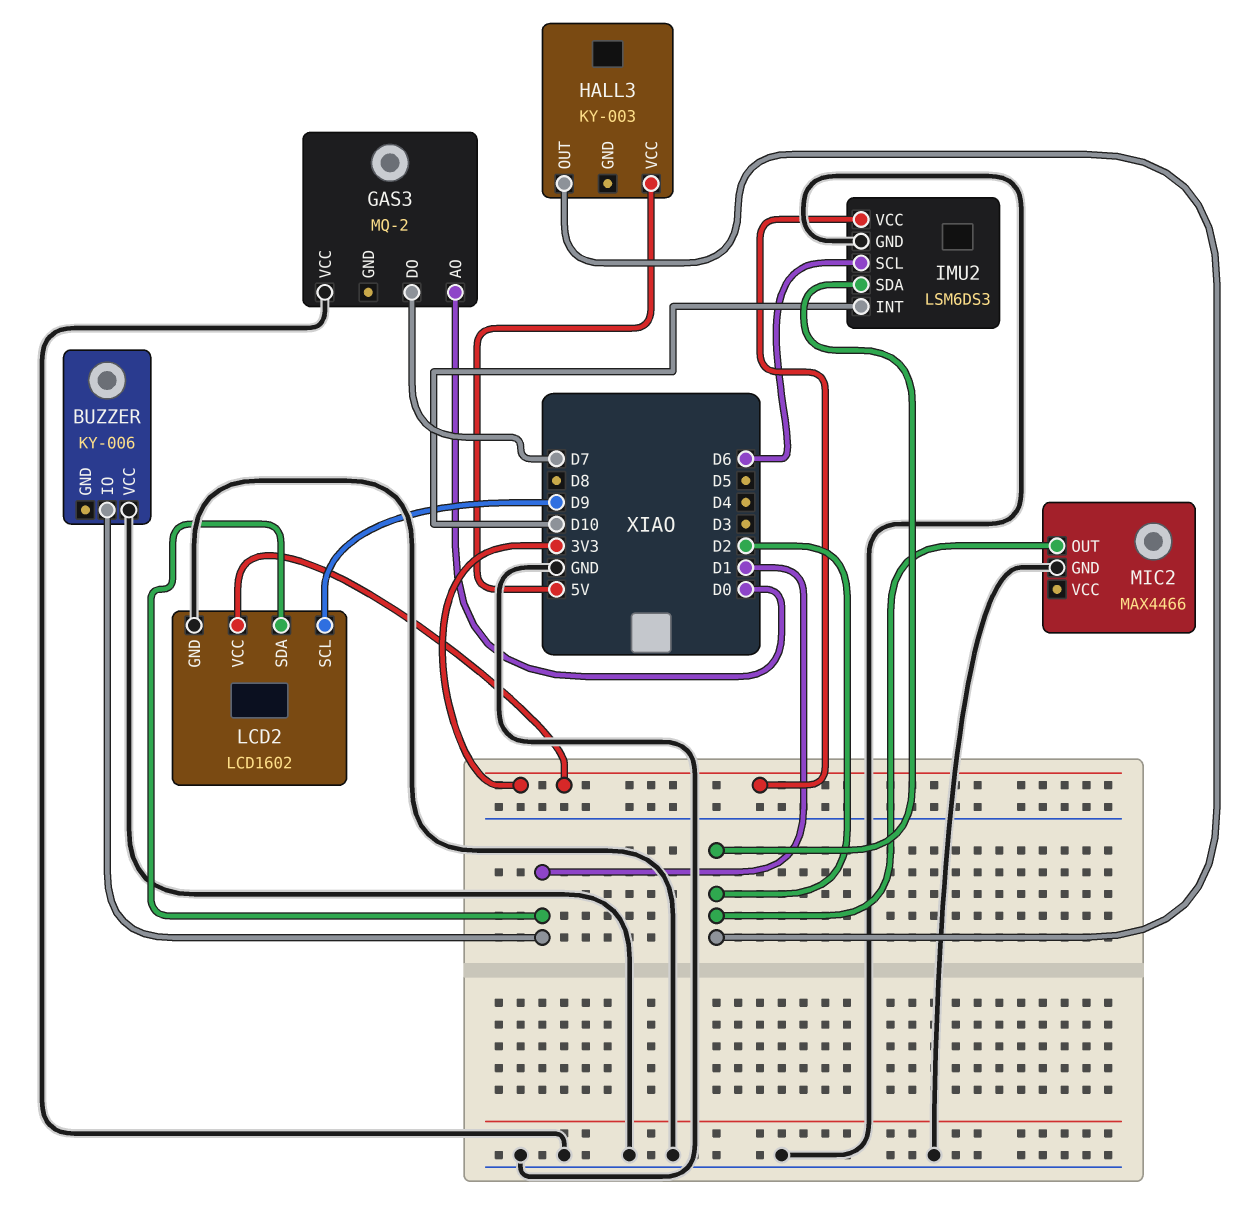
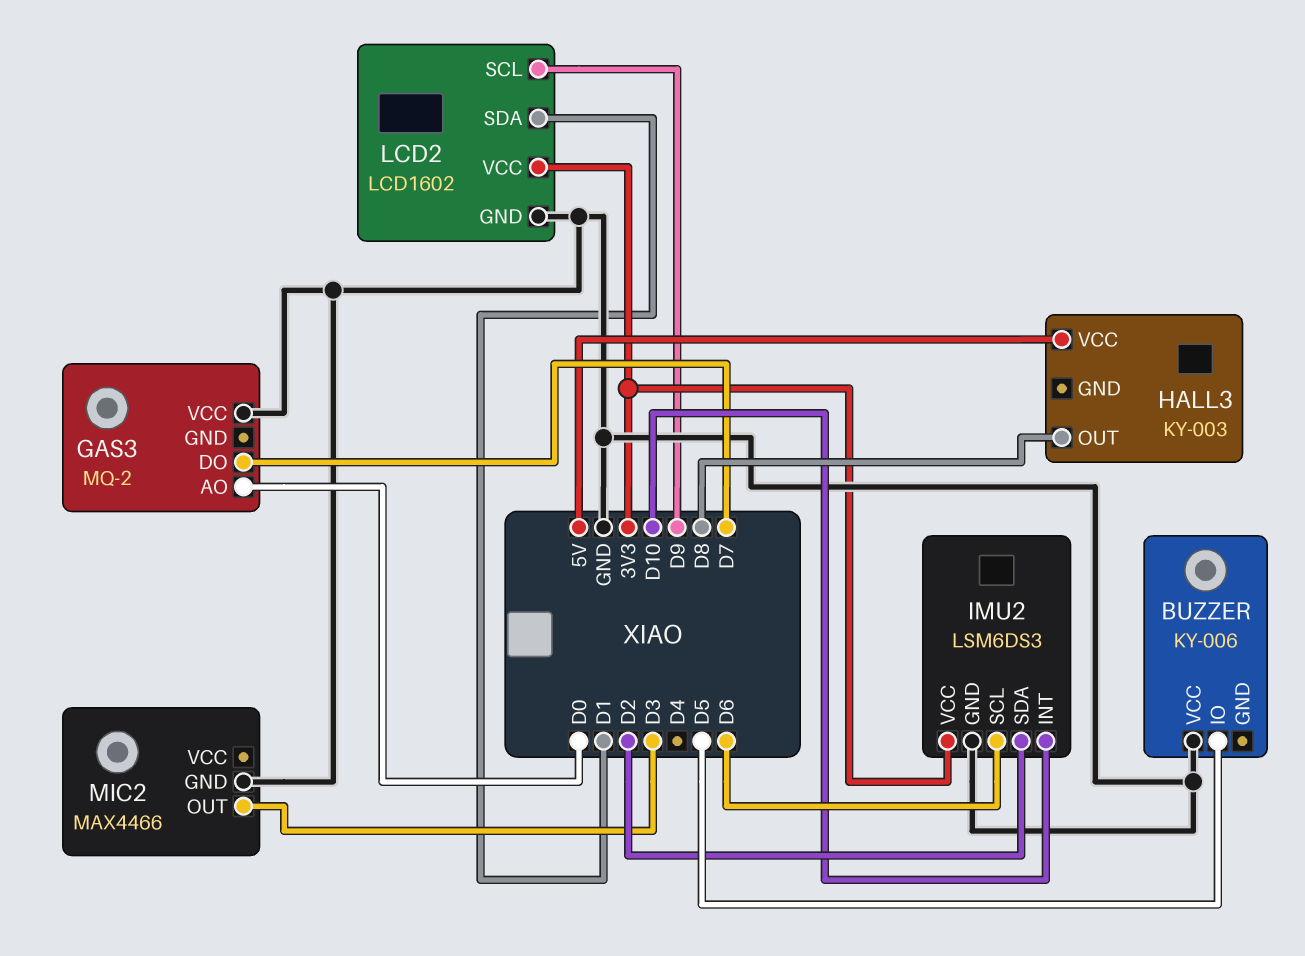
BUZZER pin IO: D1 -> D5
HALL3 pin OUT: D2 -> D8
MIC2 pin OUT: D2 -> D3

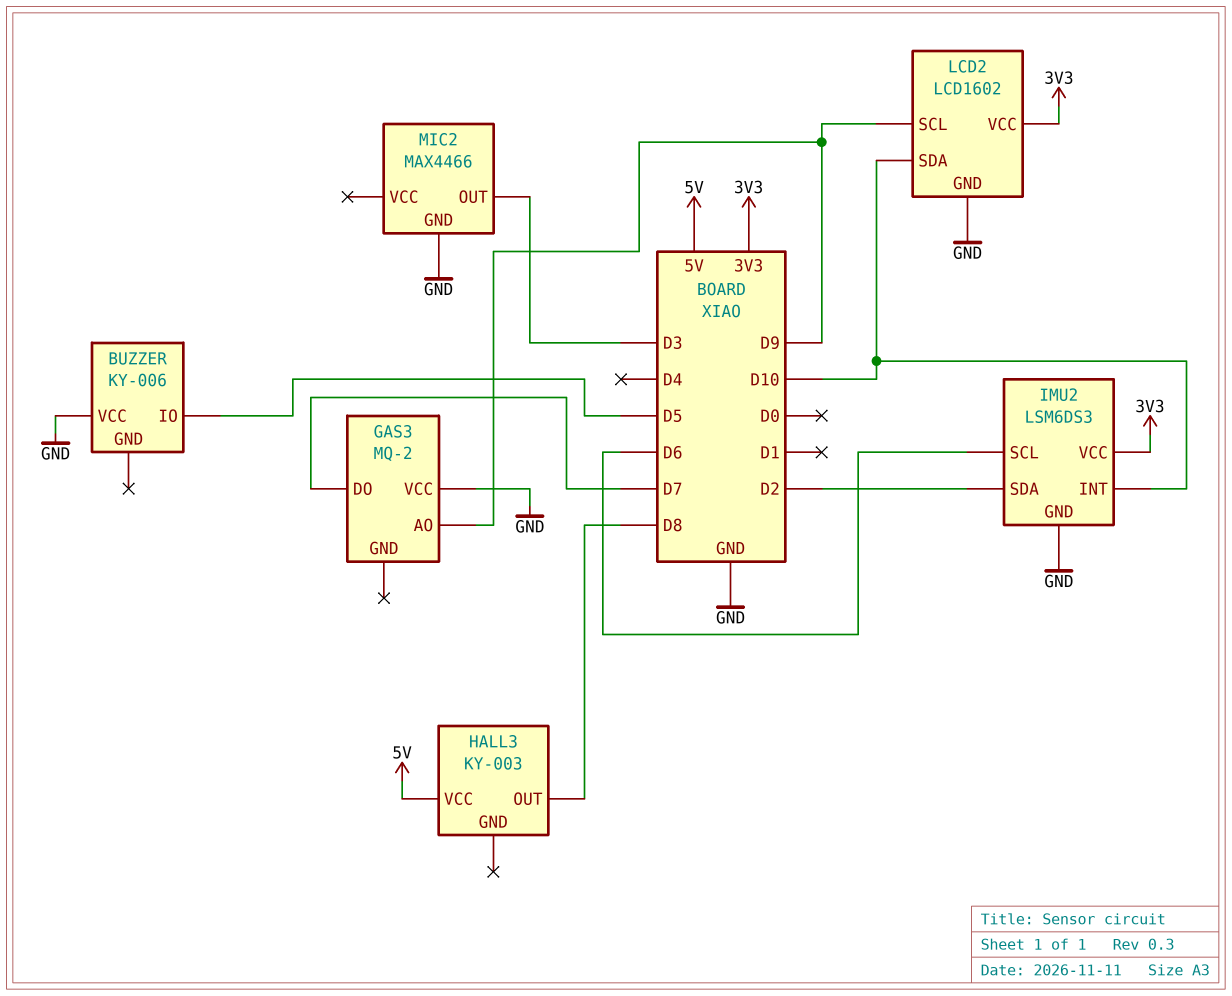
GAS3 pin AO: D0 -> D9
LCD2 pin SDA: D1 -> D10

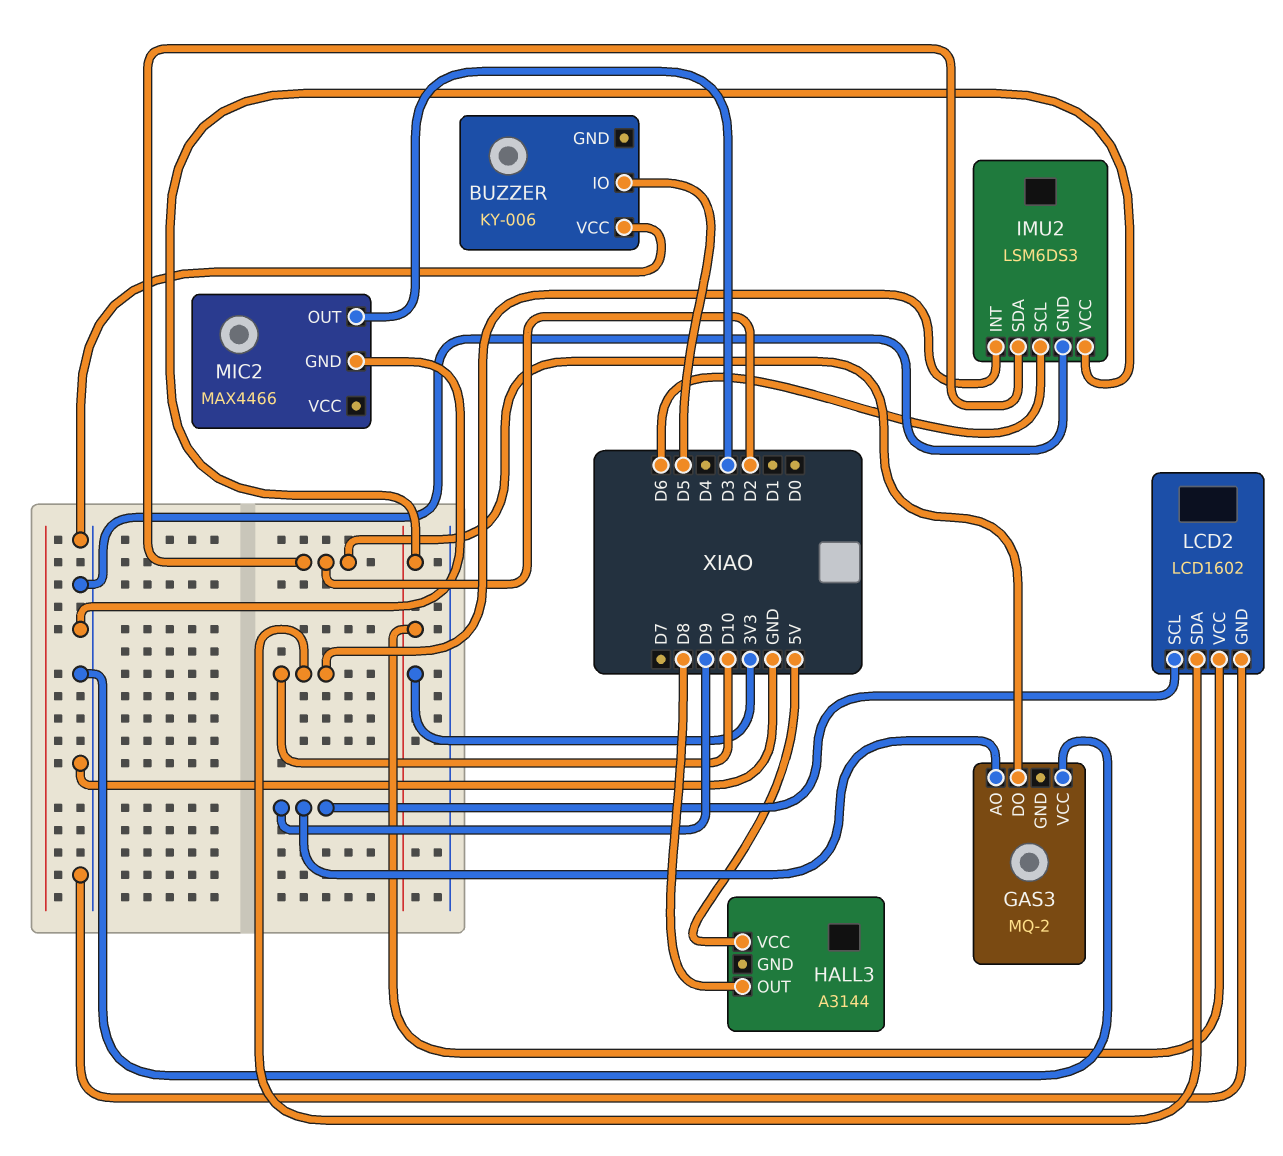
GAS3 pin DO: D7 -> D2
HALL3: KY-003 -> A3144

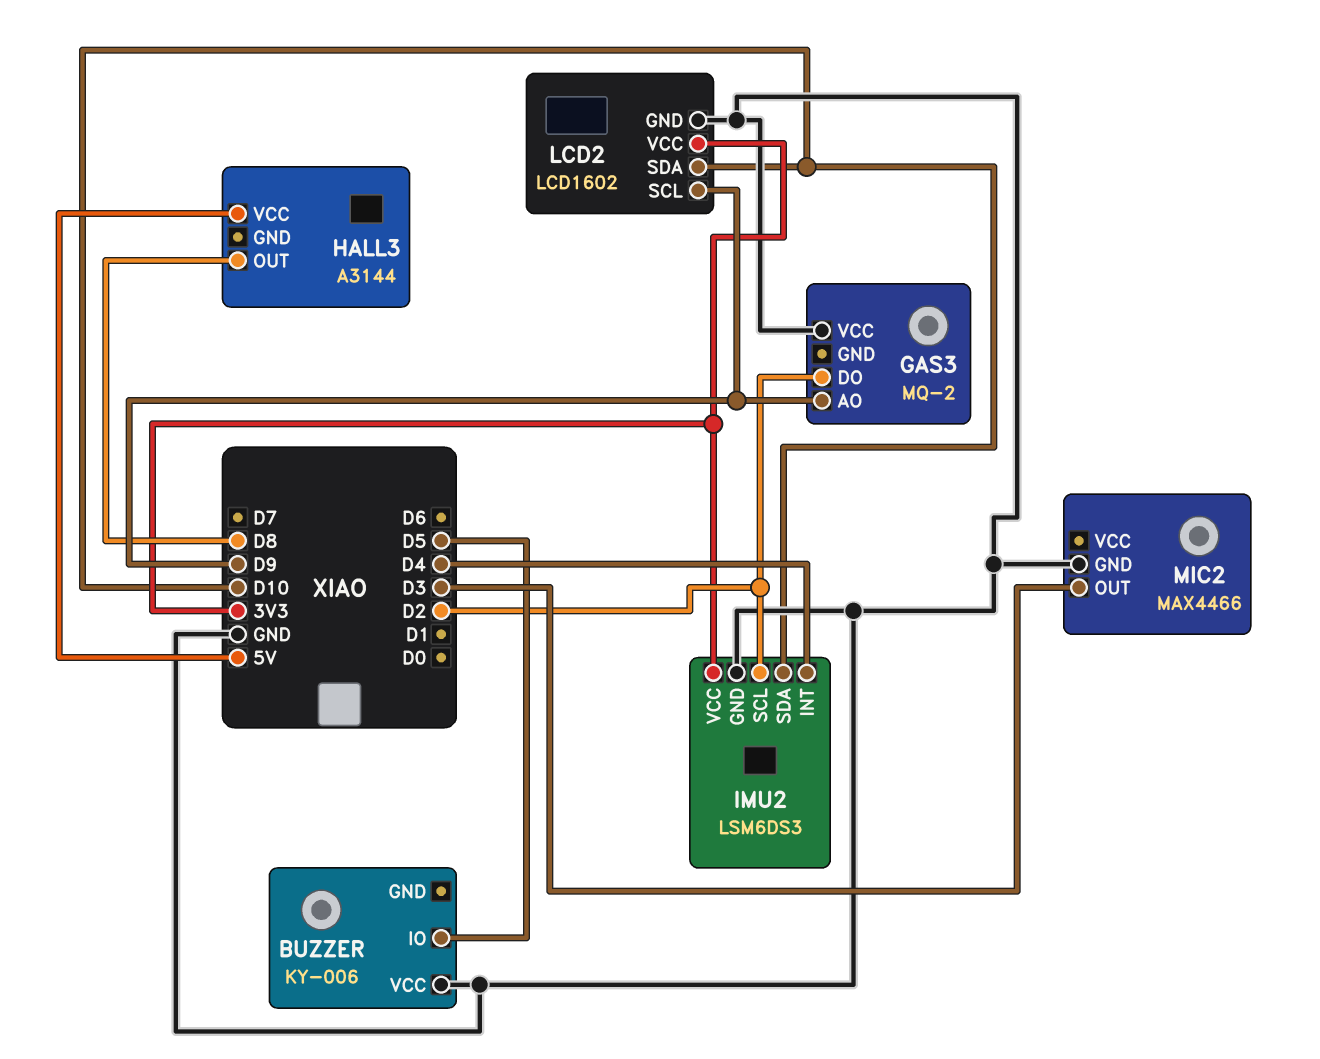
IMU2 pin INT: D10 -> D4
IMU2 pin SCL: D6 -> D2
IMU2 pin SDA: D2 -> D10

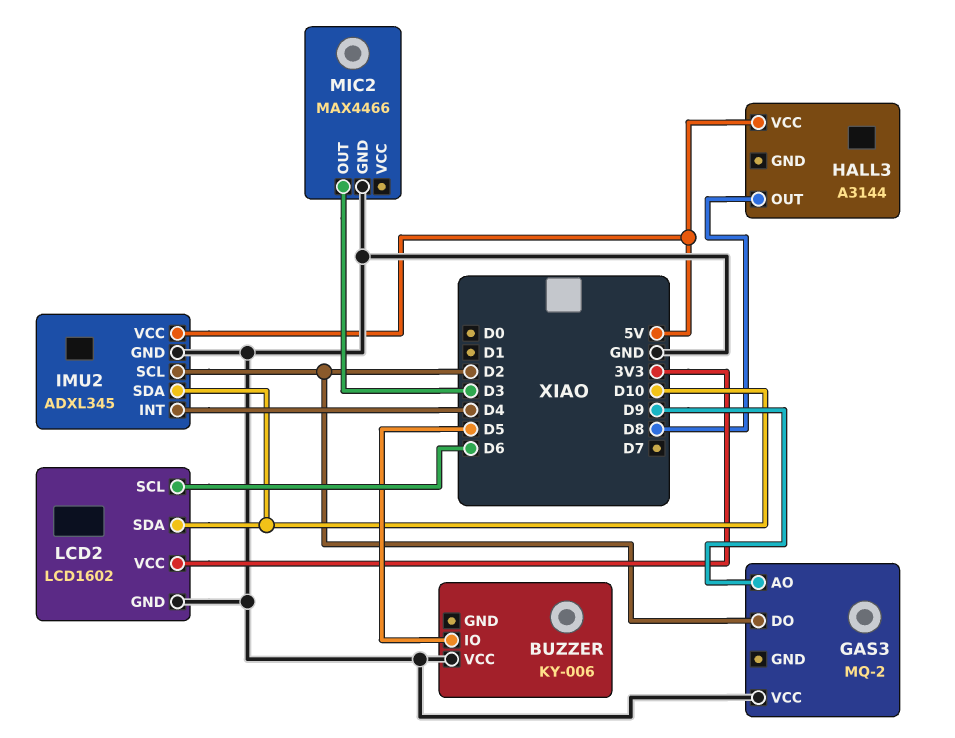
IMU2: LSM6DS3 -> ADXL345
IMU2 pin VCC: 3V3 -> 5V
LCD2 pin SCL: D9 -> D6

